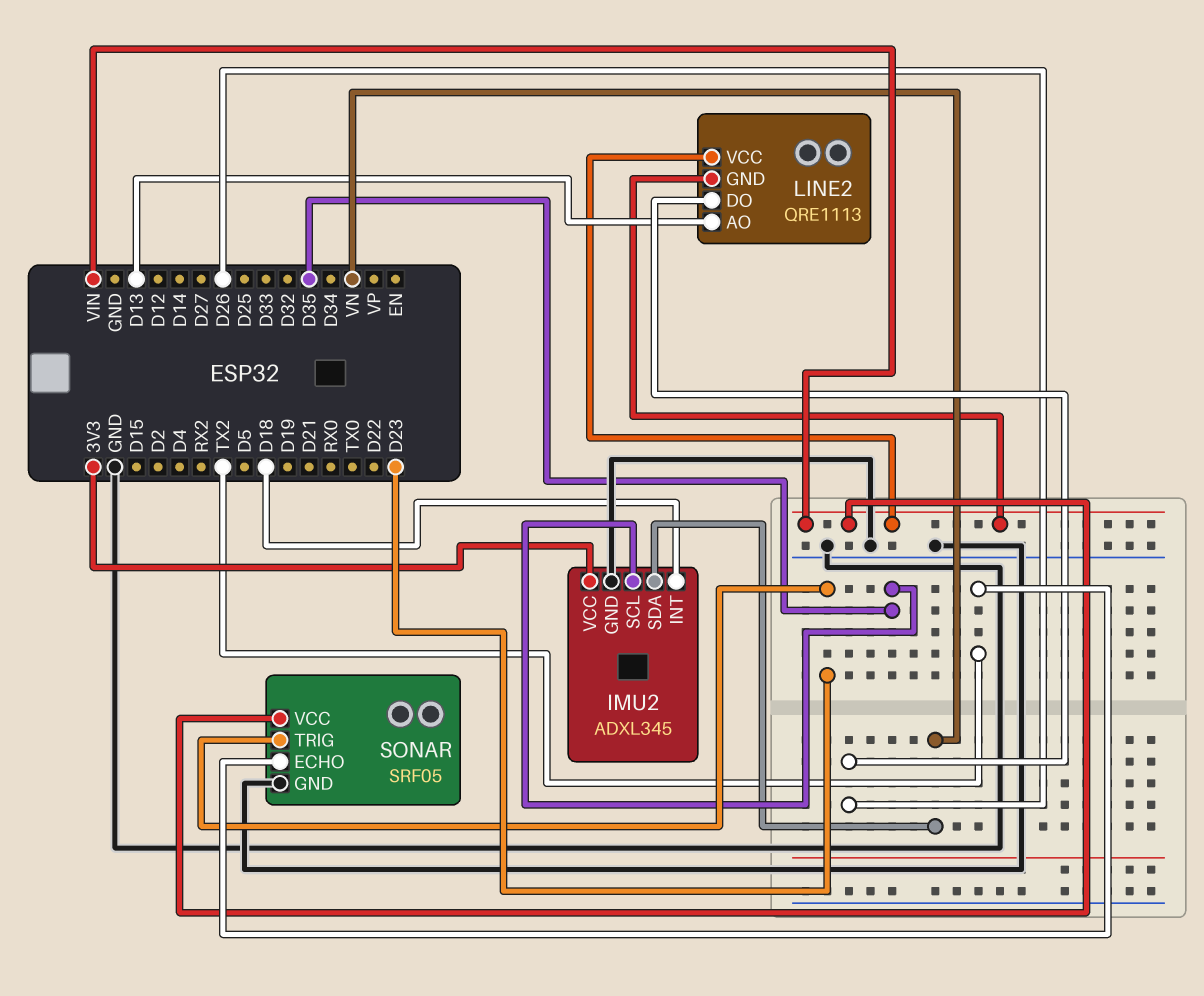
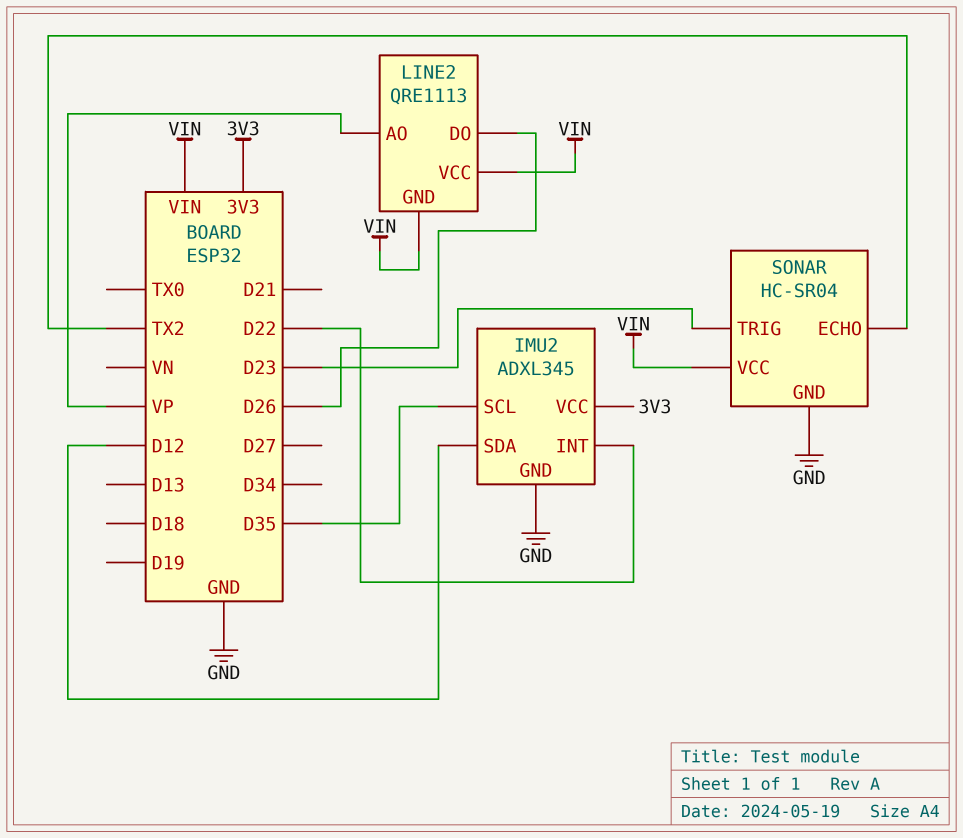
IMU2 pin INT: D18 -> D22
IMU2 pin SDA: VN -> D12
LINE2 pin AO: D13 -> VP
SONAR: SRF05 -> HC-SR04

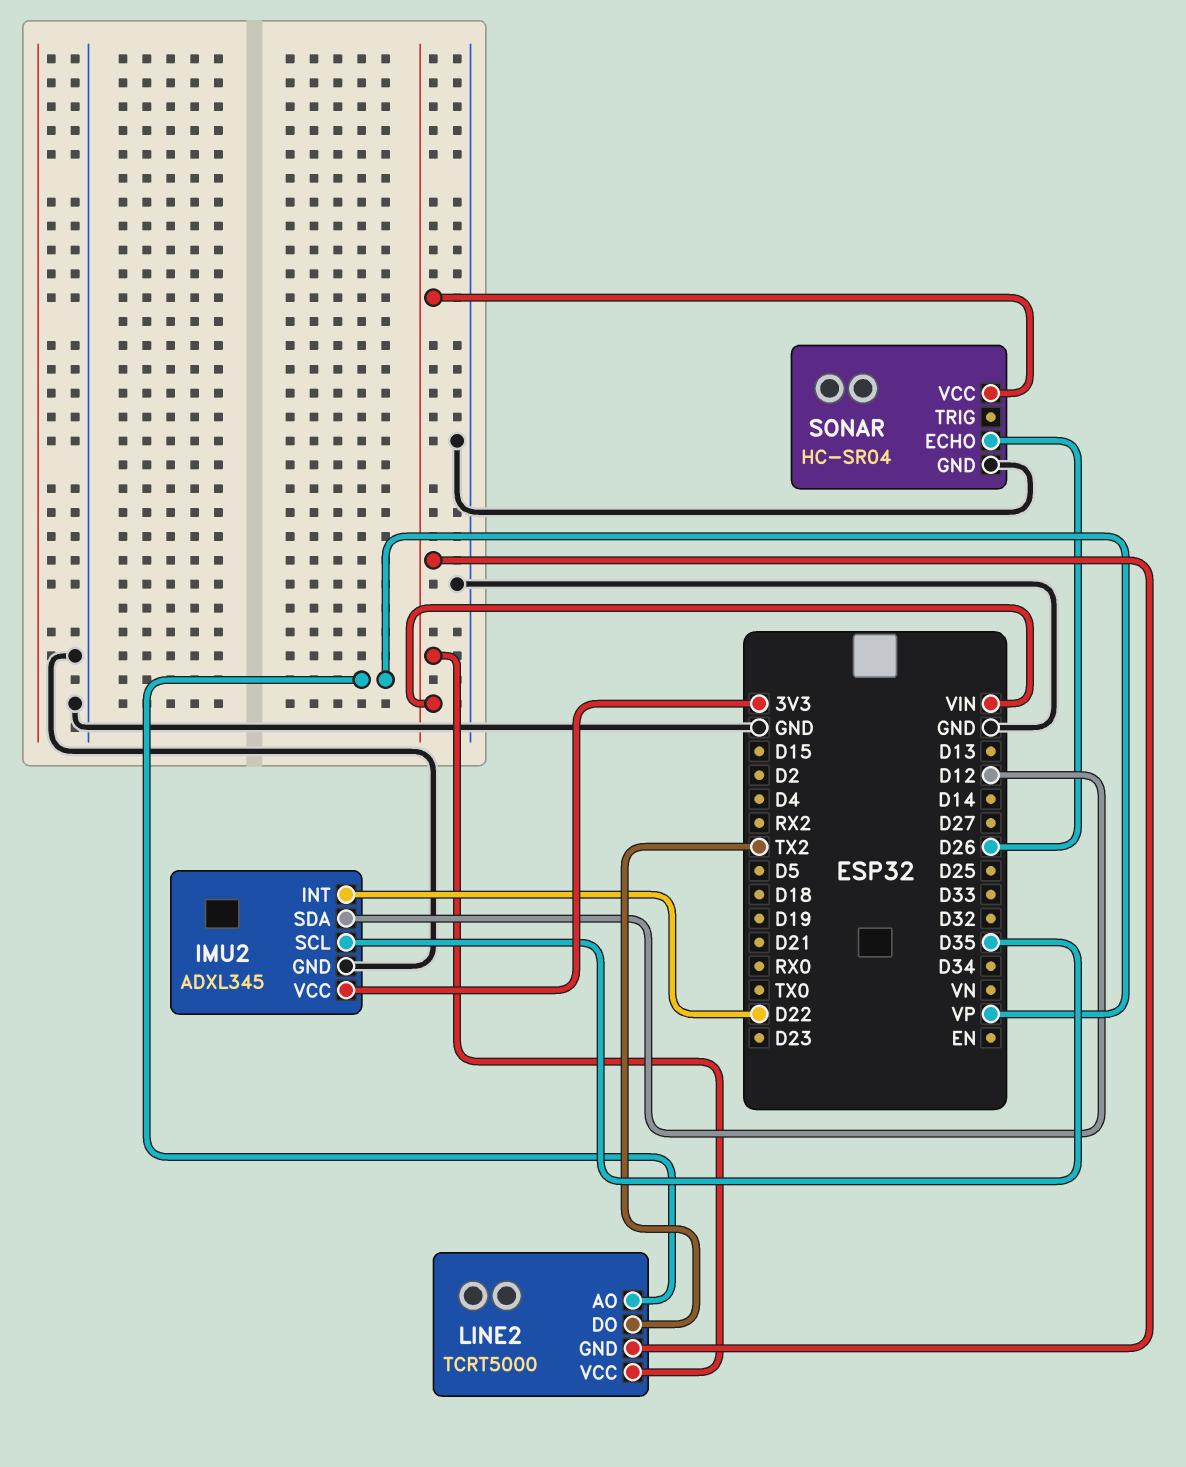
LINE2: QRE1113 -> TCRT5000
LINE2 pin DO: D26 -> TX2
SONAR pin ECHO: TX2 -> D26
SONAR pin TRIG: D23 -> none

